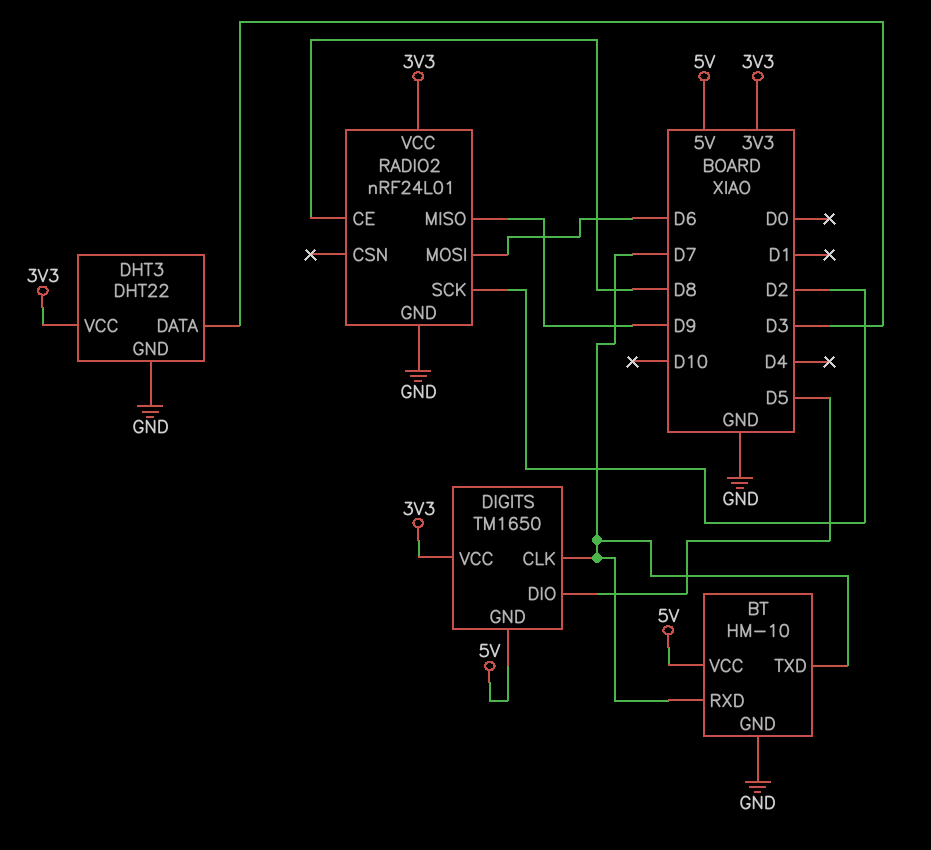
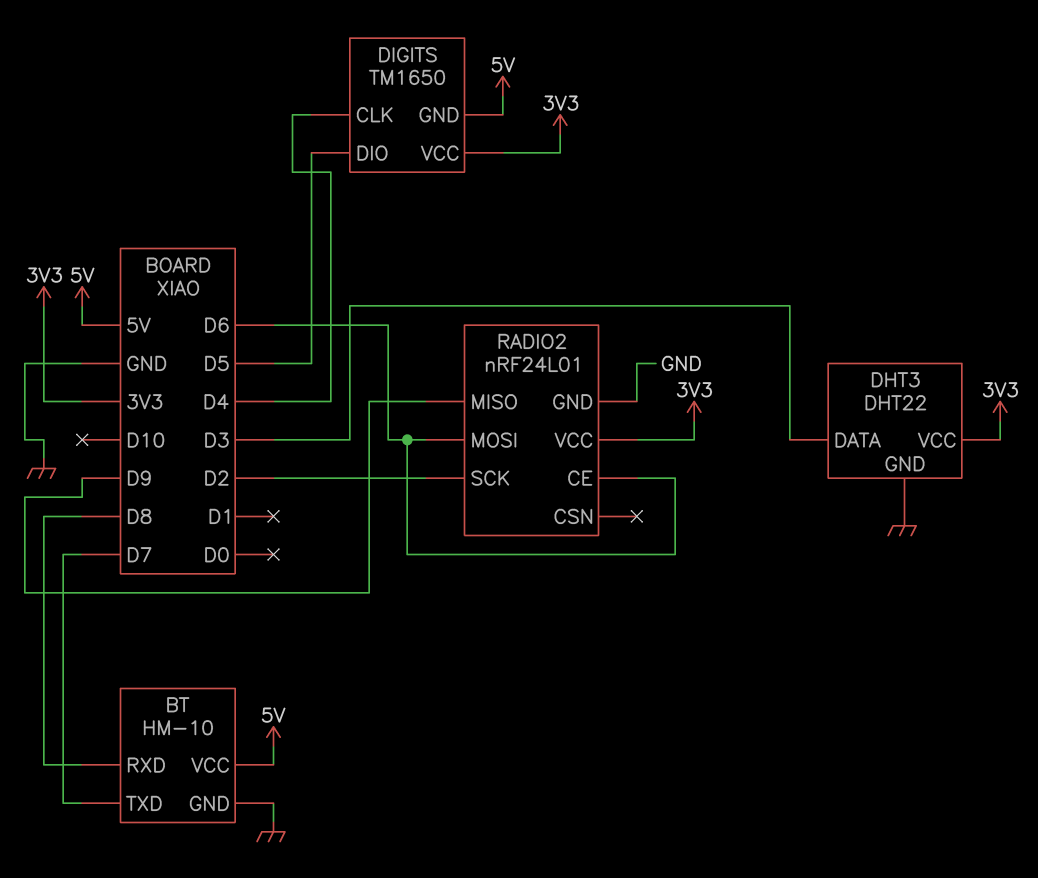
BT pin RXD: D7 -> D8
DIGITS pin CLK: D7 -> D4
RADIO2 pin CE: D8 -> D6

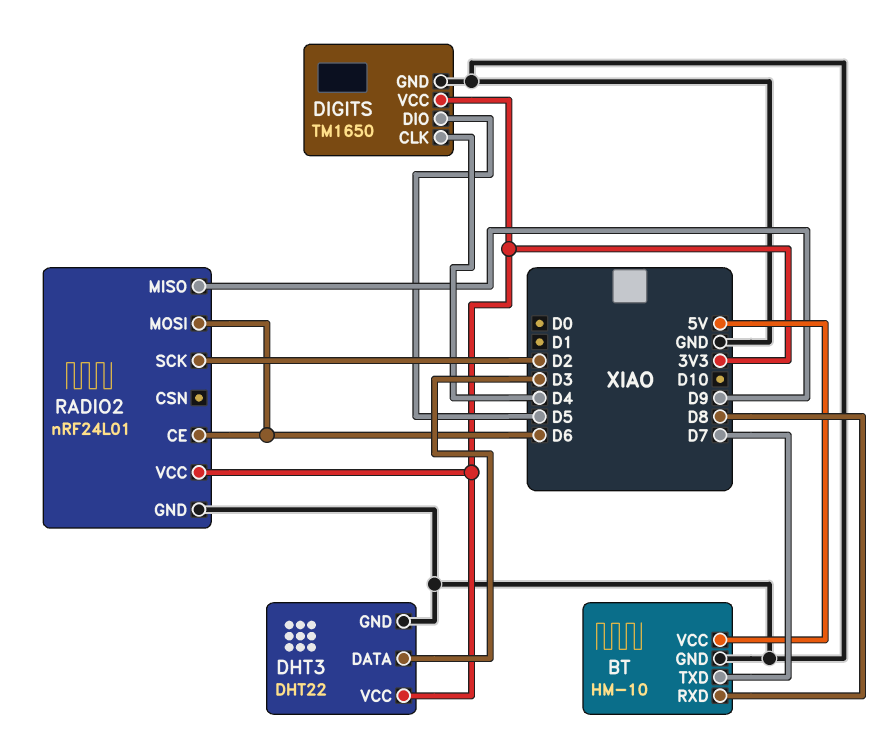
DIGITS pin GND: 5V -> GND

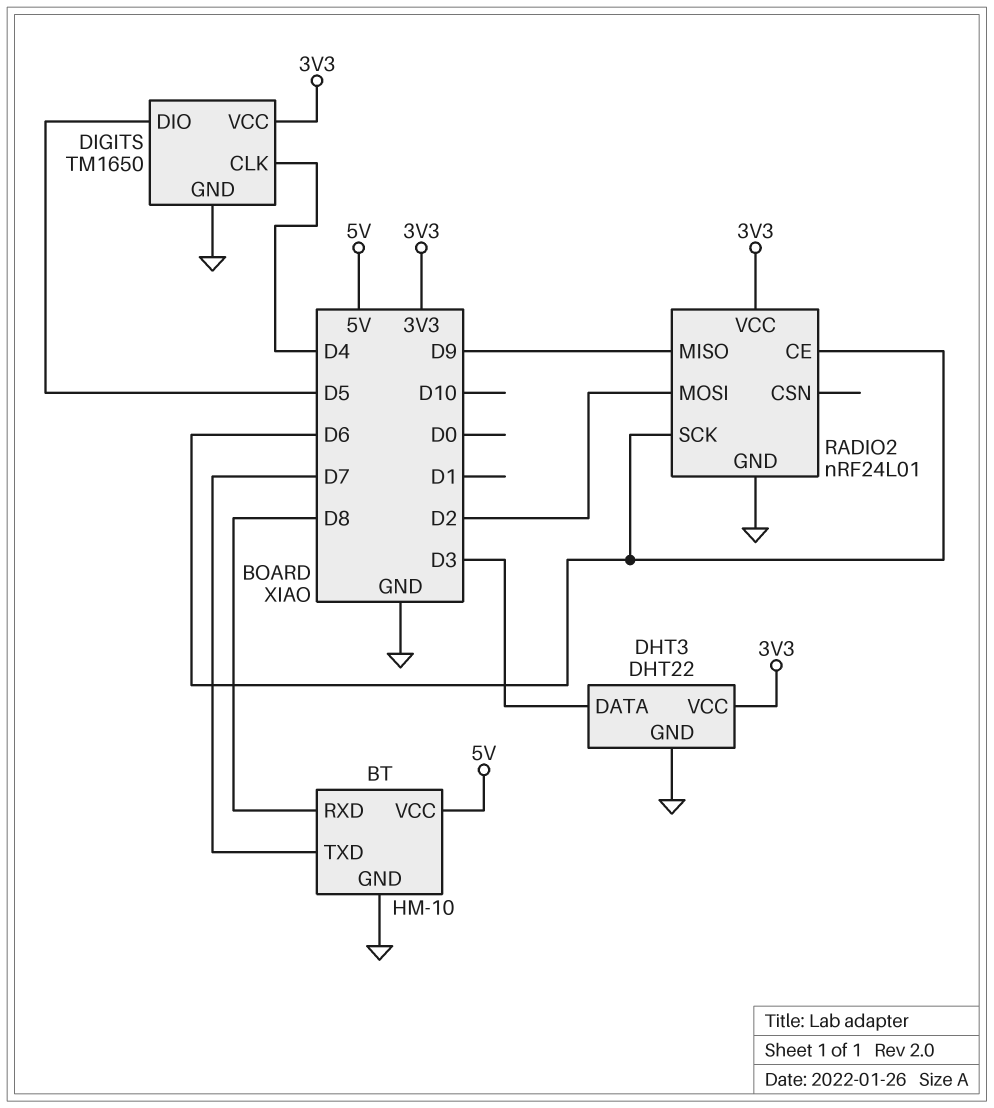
RADIO2 pin MOSI: D6 -> D2
RADIO2 pin SCK: D2 -> D6

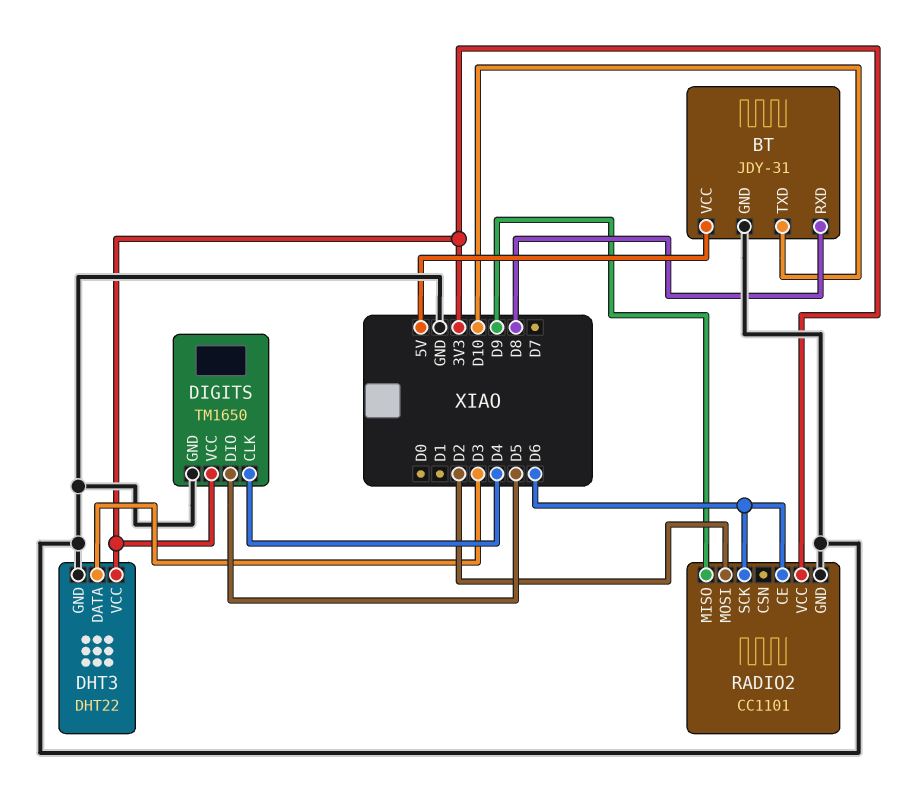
BT: HM-10 -> JDY-31
BT pin TXD: D7 -> D10
RADIO2: nRF24L01 -> CC1101

